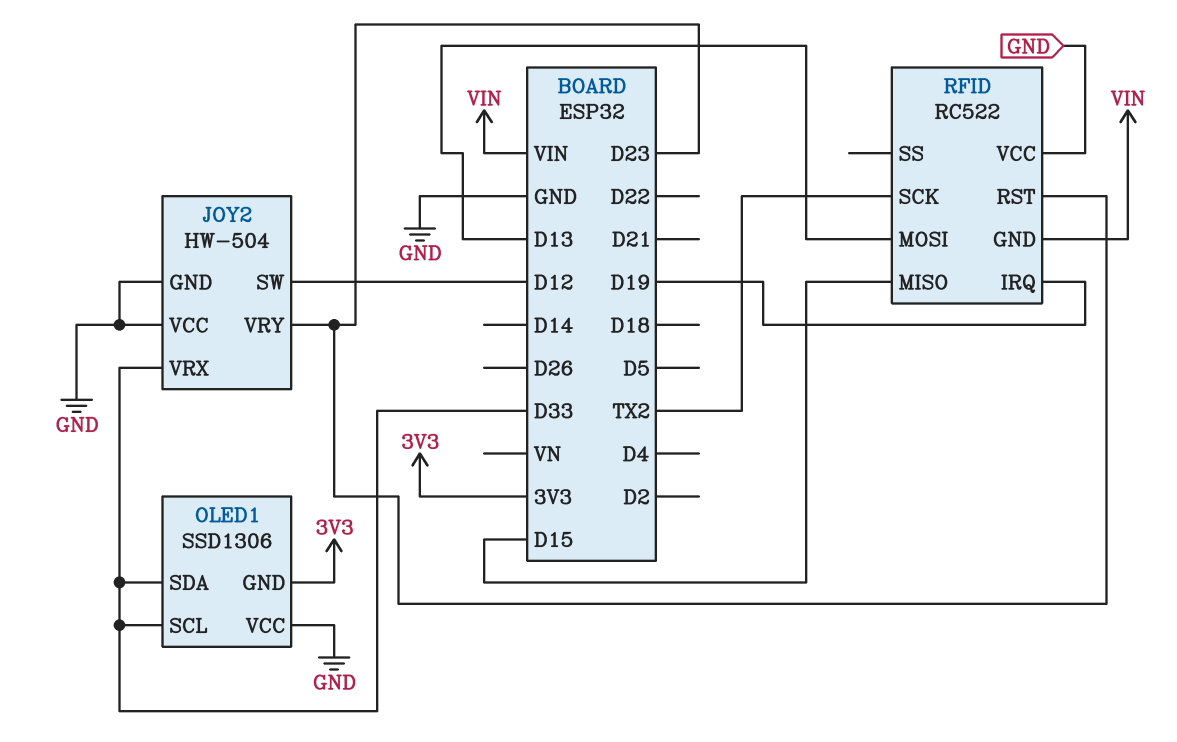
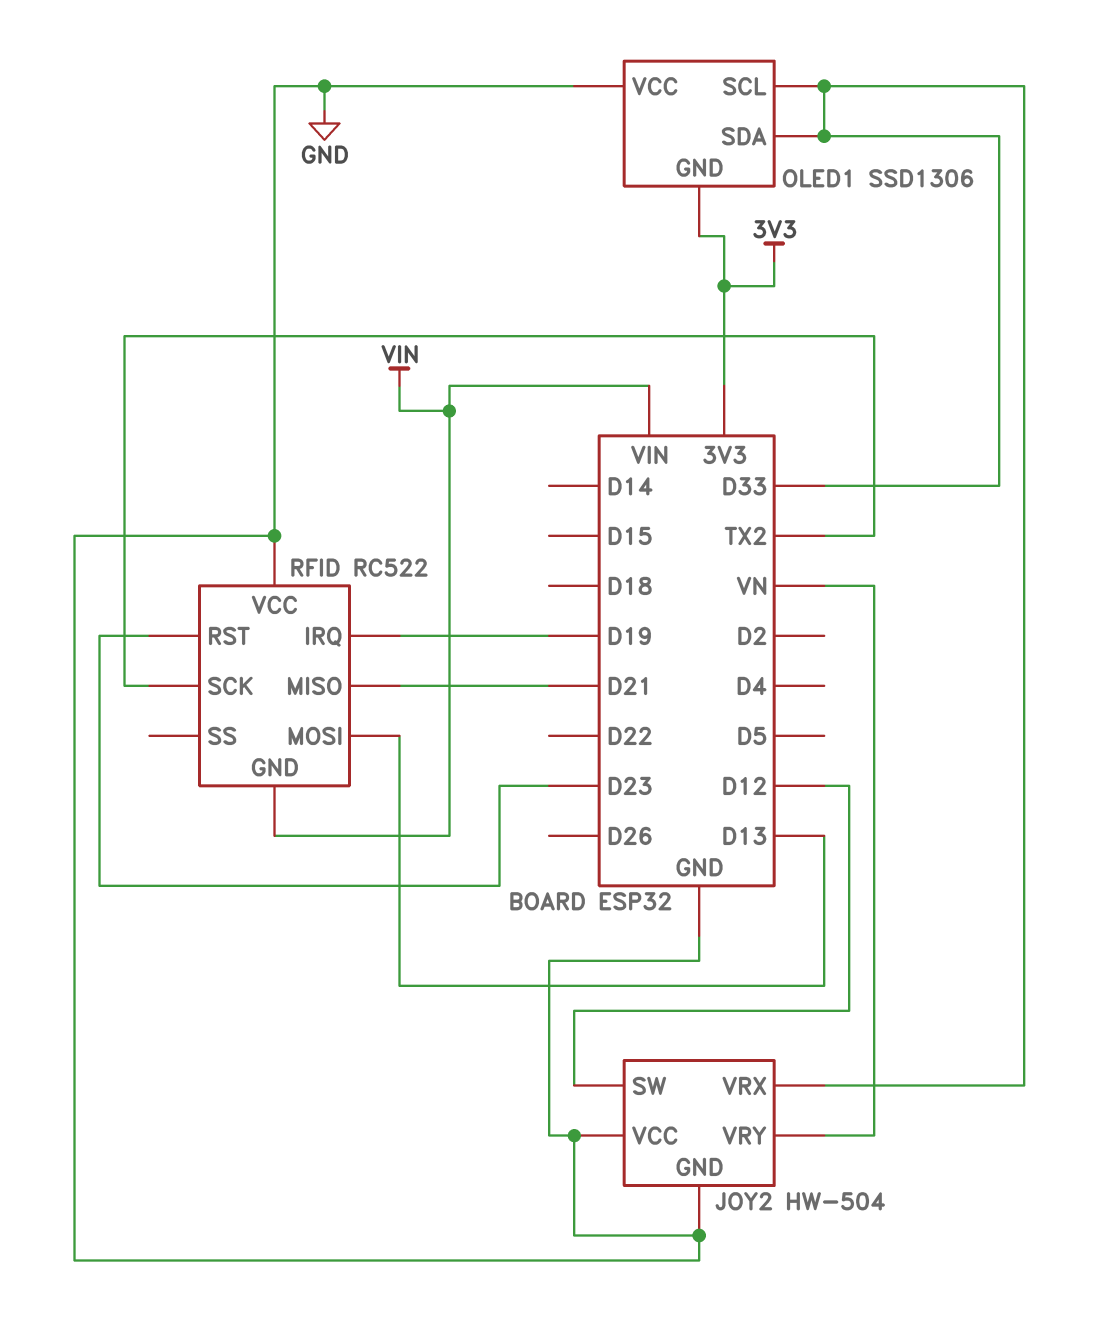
JOY2 pin VRY: D23 -> VN
RFID pin MISO: D15 -> D21

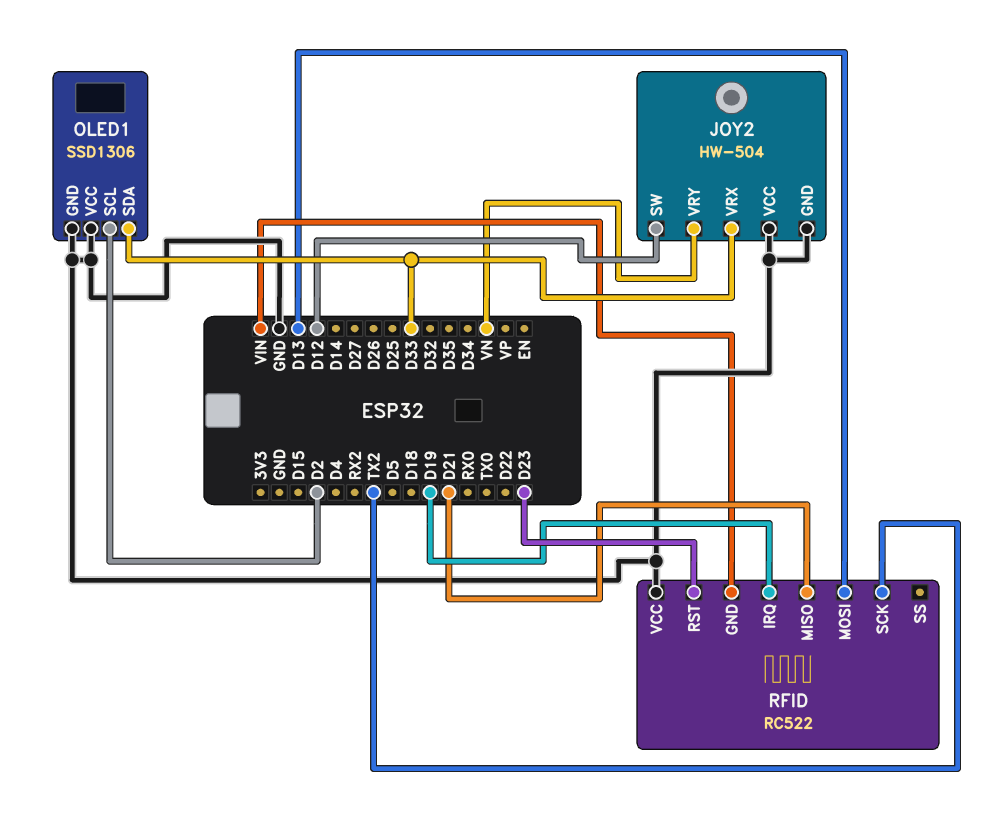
OLED1 pin GND: 3V3 -> GND
OLED1 pin SCL: D33 -> D2

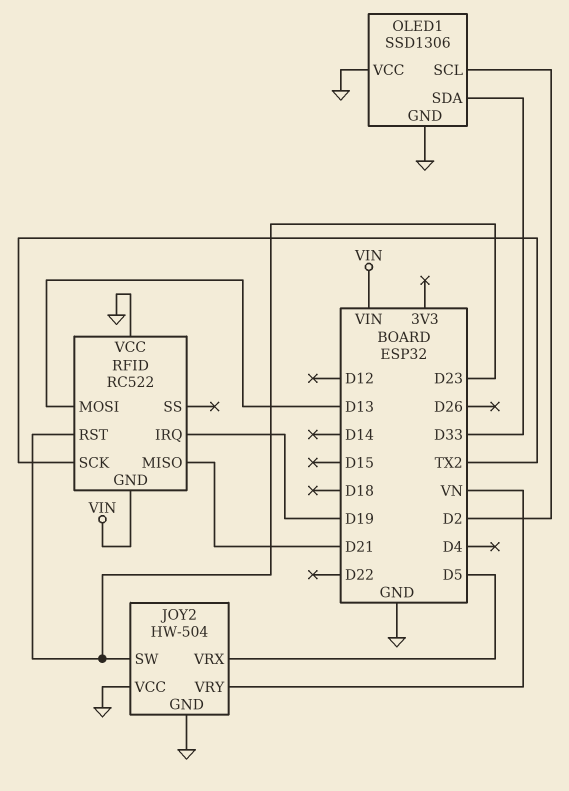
JOY2 pin SW: D12 -> D23
JOY2 pin VRX: D33 -> D5

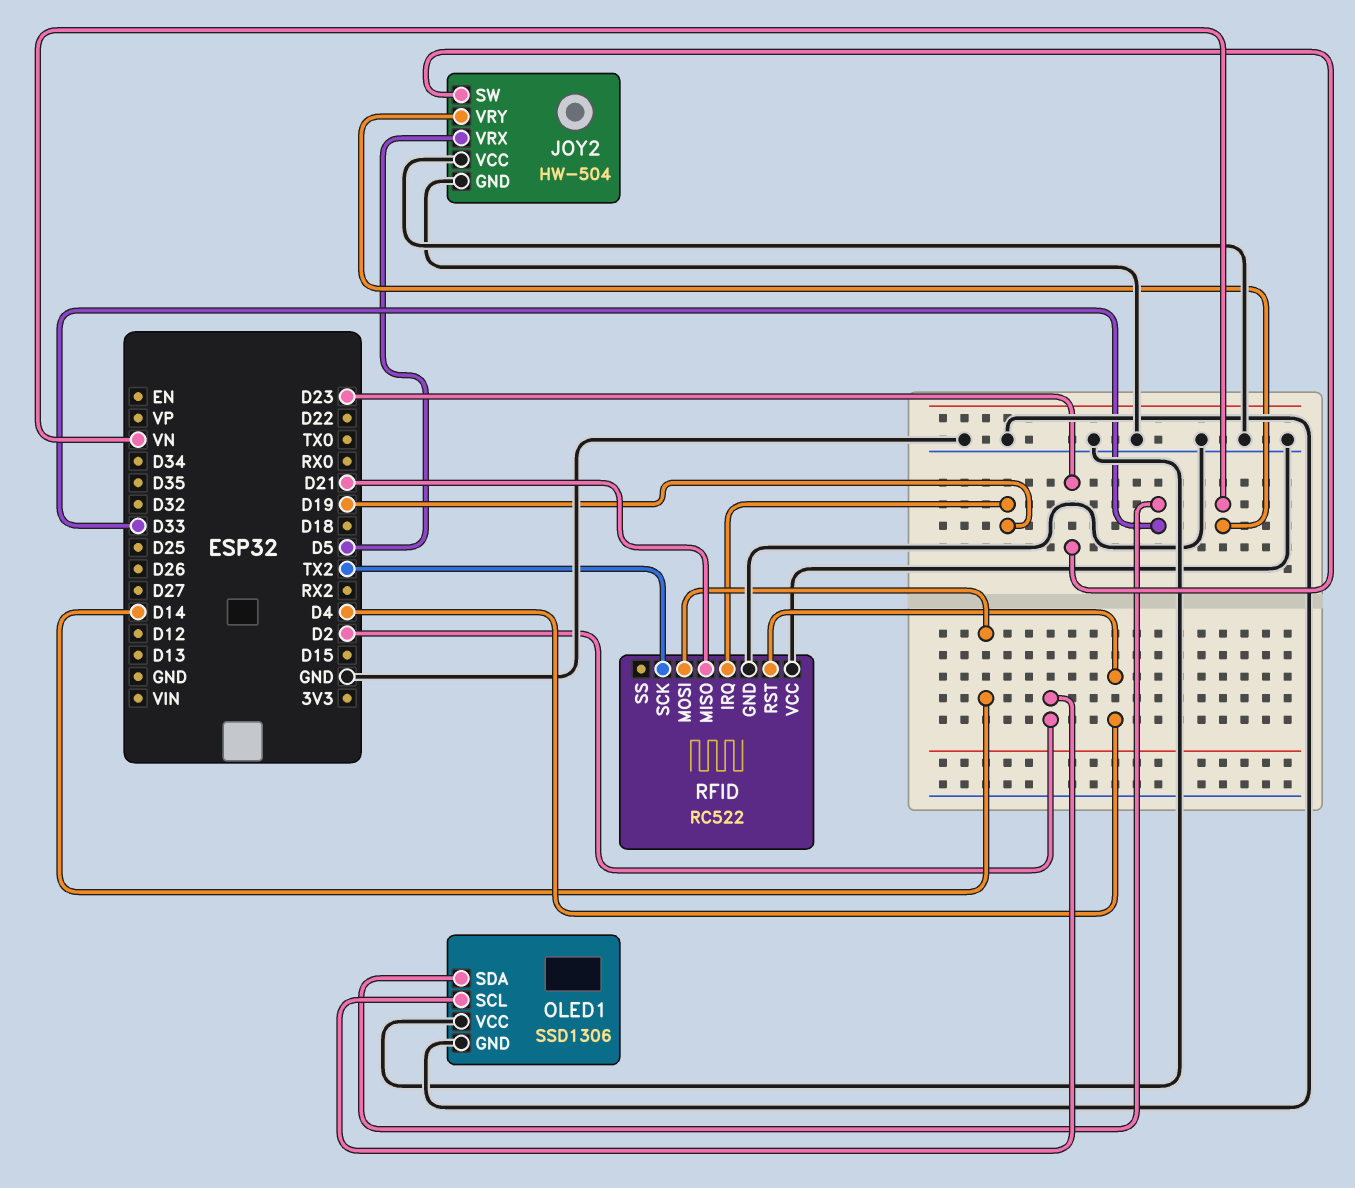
RFID pin GND: VIN -> GND
RFID pin MOSI: D13 -> D14
RFID pin RST: D23 -> D4

